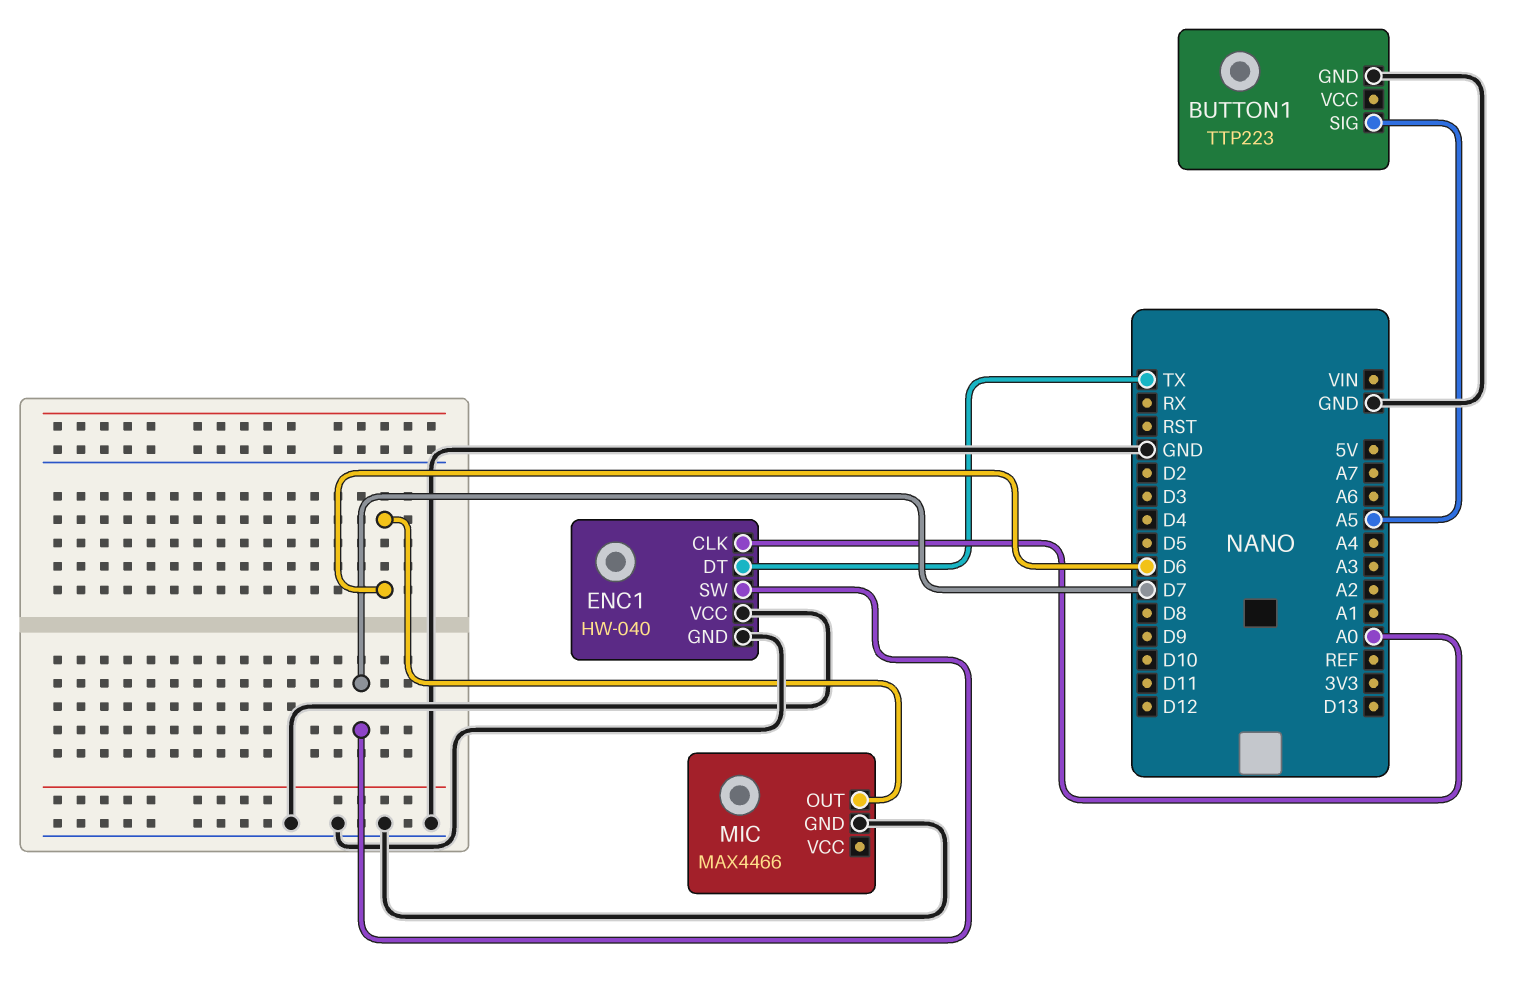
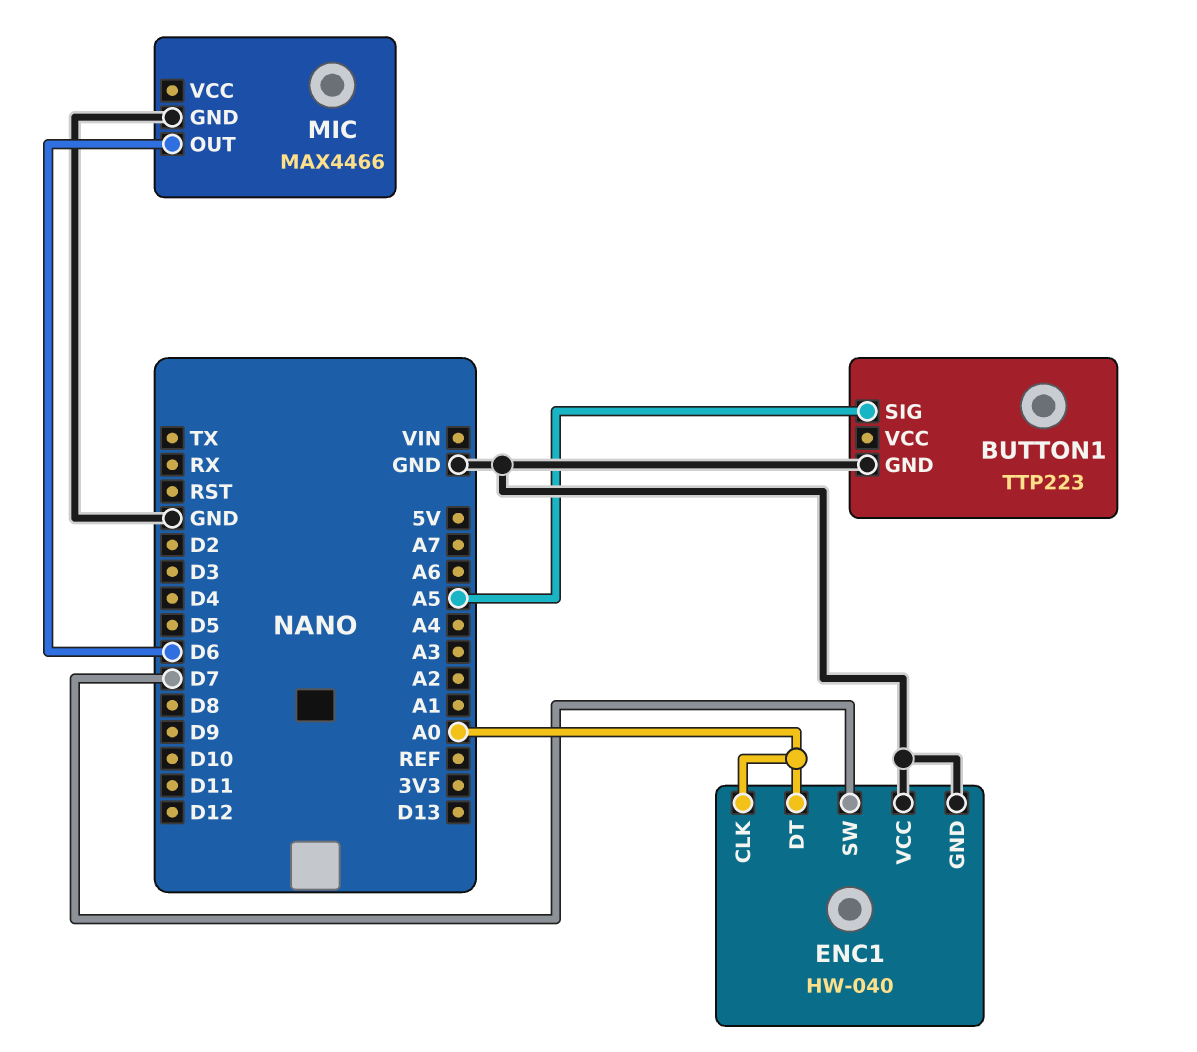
ENC1 pin DT: TX -> A0

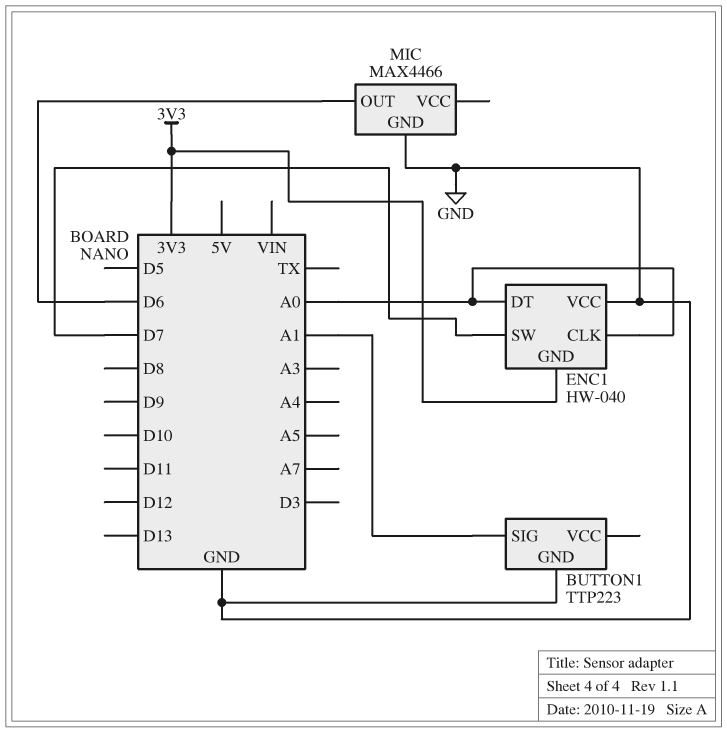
BUTTON1 pin SIG: A5 -> A1
ENC1 pin GND: GND -> 3V3

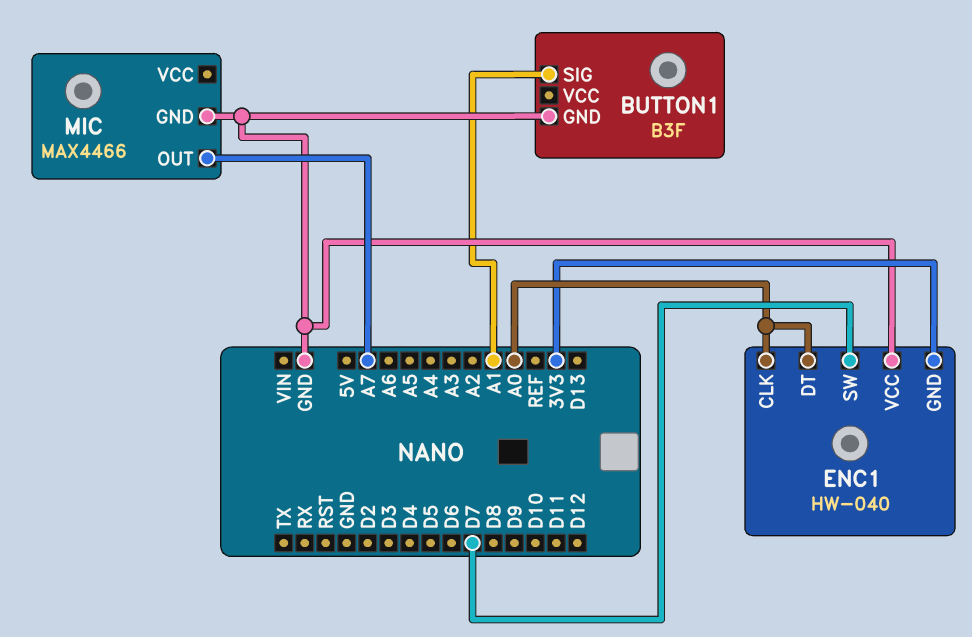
BUTTON1: TTP223 -> B3F
MIC pin OUT: D6 -> A7

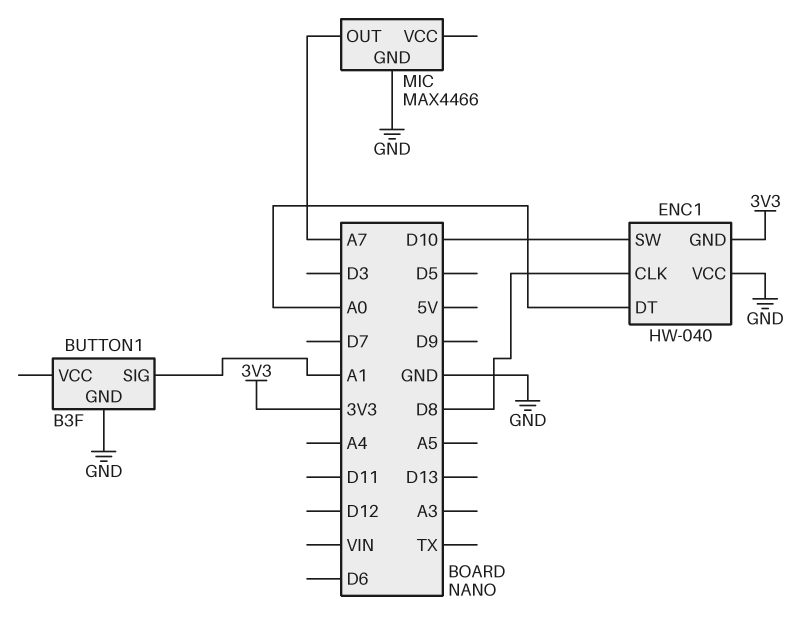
ENC1 pin CLK: A0 -> D8
ENC1 pin SW: D7 -> D10

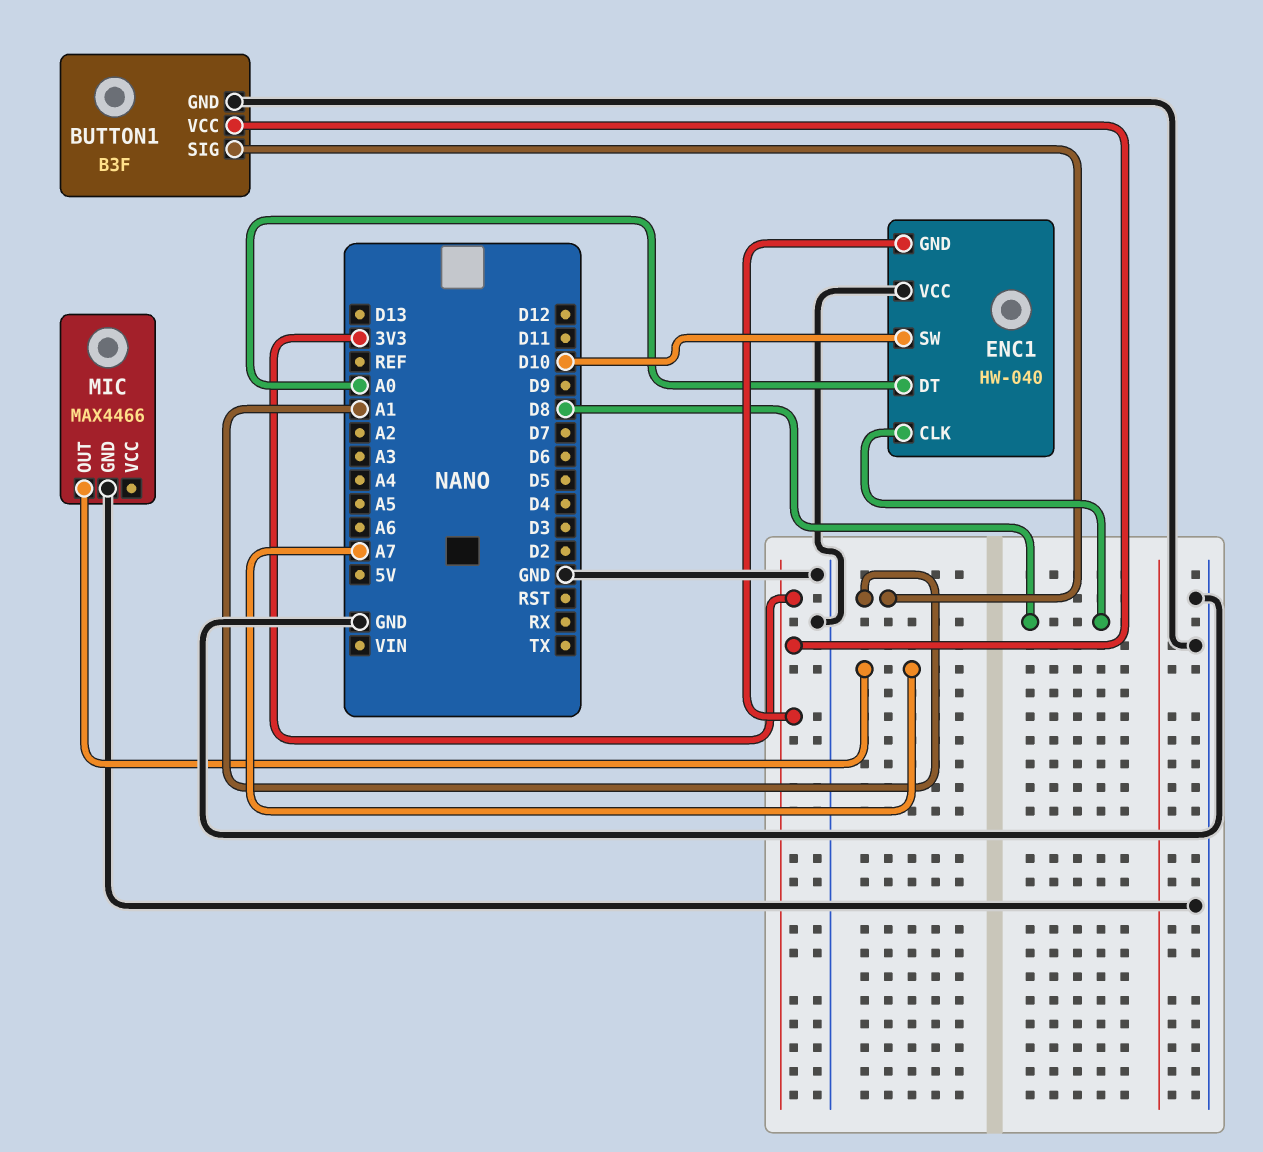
BUTTON1 pin VCC: none -> 3V3

